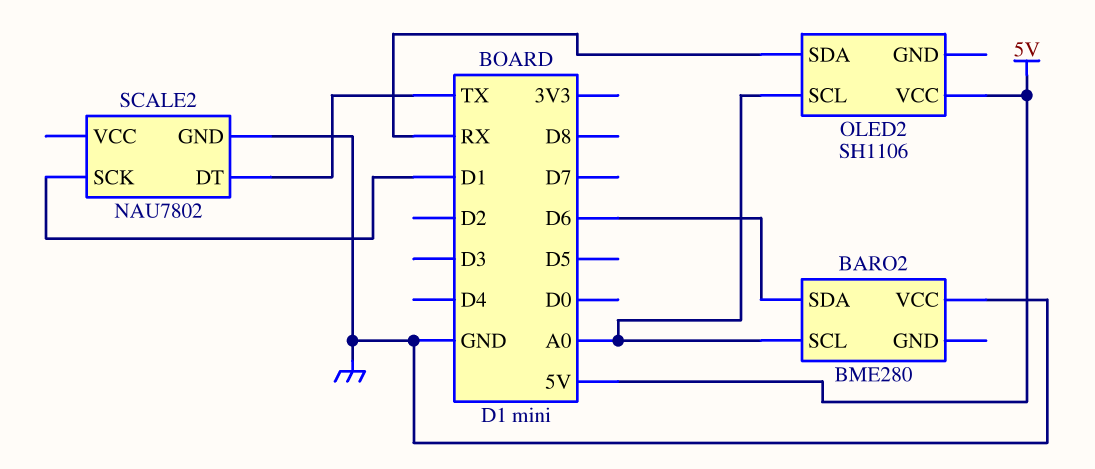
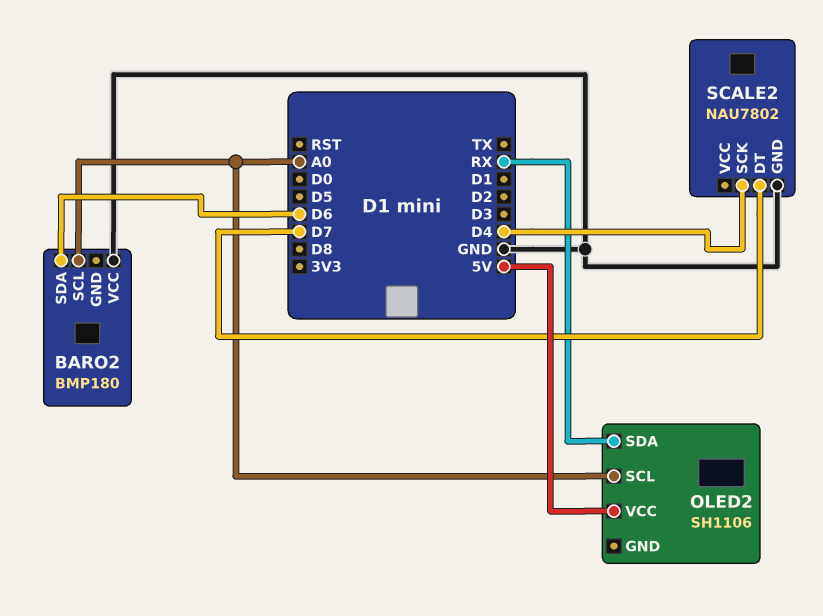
BARO2: BME280 -> BMP180
SCALE2 pin DT: TX -> D7
SCALE2 pin SCK: D1 -> D4

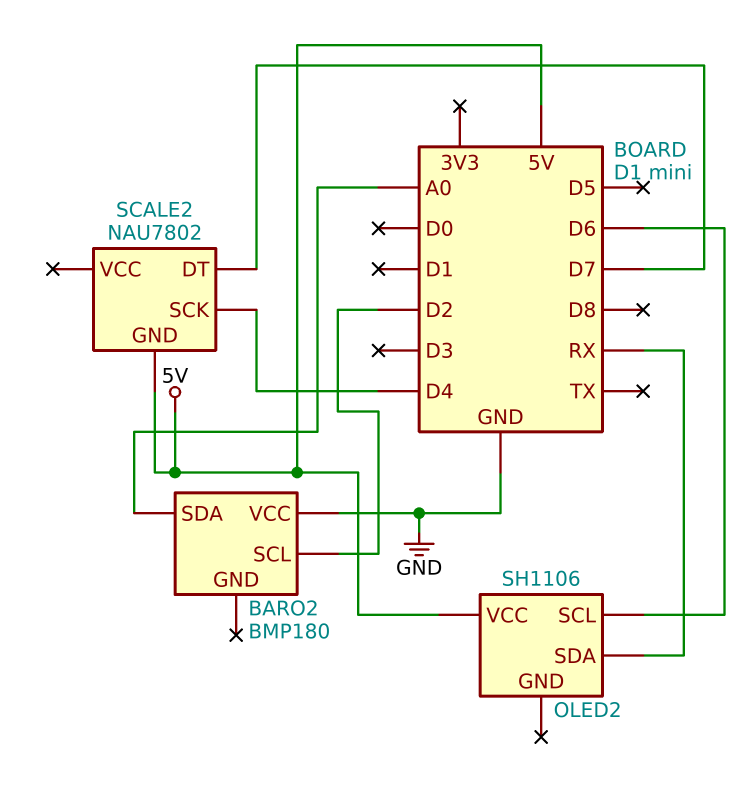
BARO2 pin SCL: A0 -> D2
BARO2 pin SDA: D6 -> A0
OLED2 pin SCL: A0 -> D6
SCALE2 pin GND: GND -> 5V

